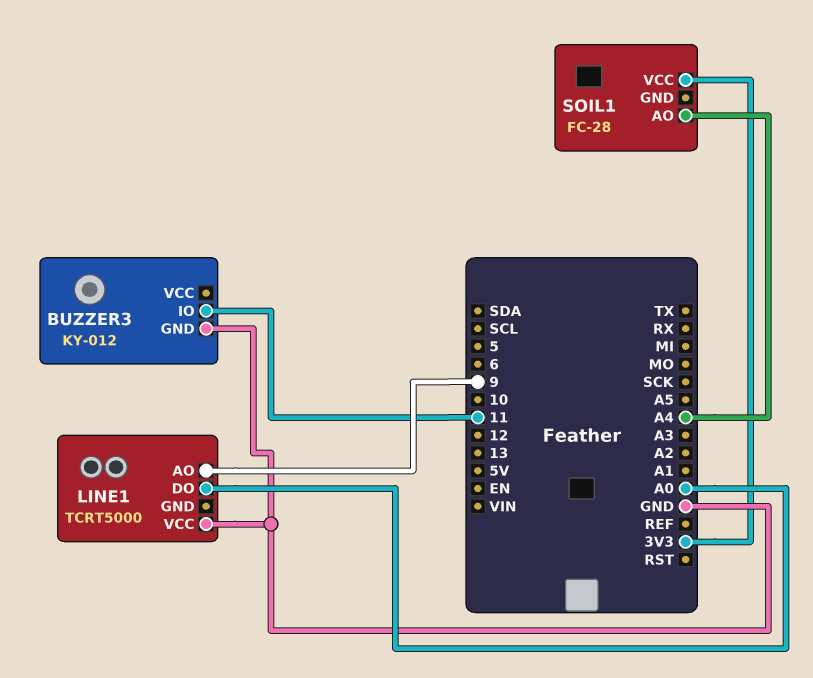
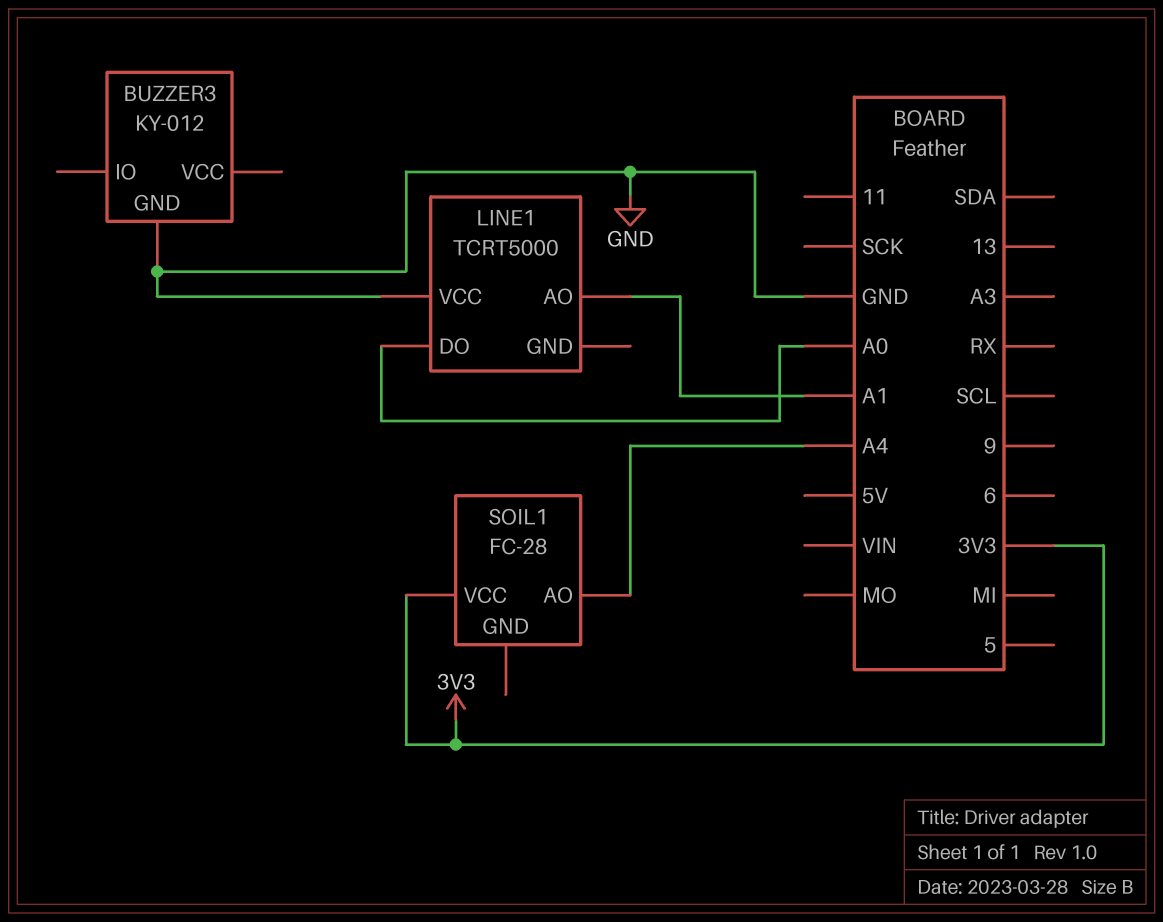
BUZZER3 pin IO: 11 -> none
LINE1 pin AO: 9 -> A1

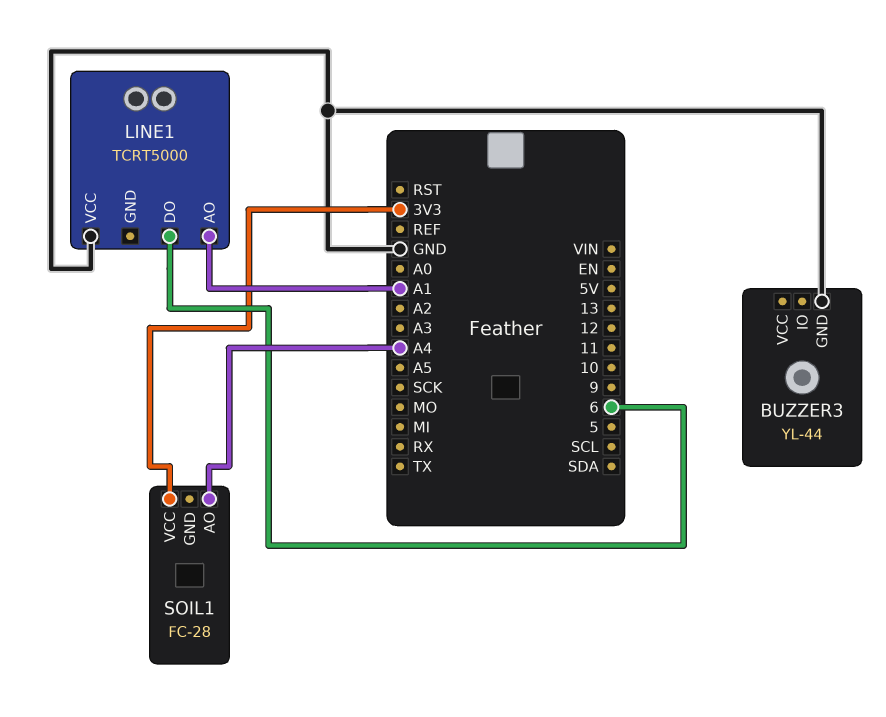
BUZZER3: KY-012 -> YL-44
LINE1 pin DO: A0 -> 6

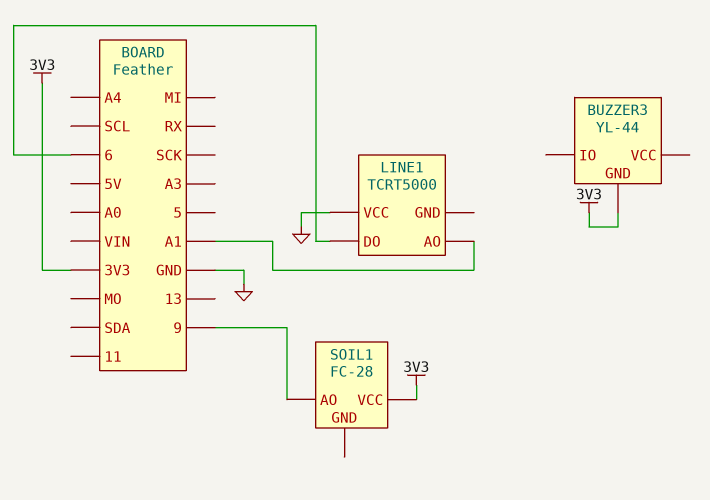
BUZZER3 pin GND: GND -> 3V3
SOIL1 pin AO: A4 -> 9

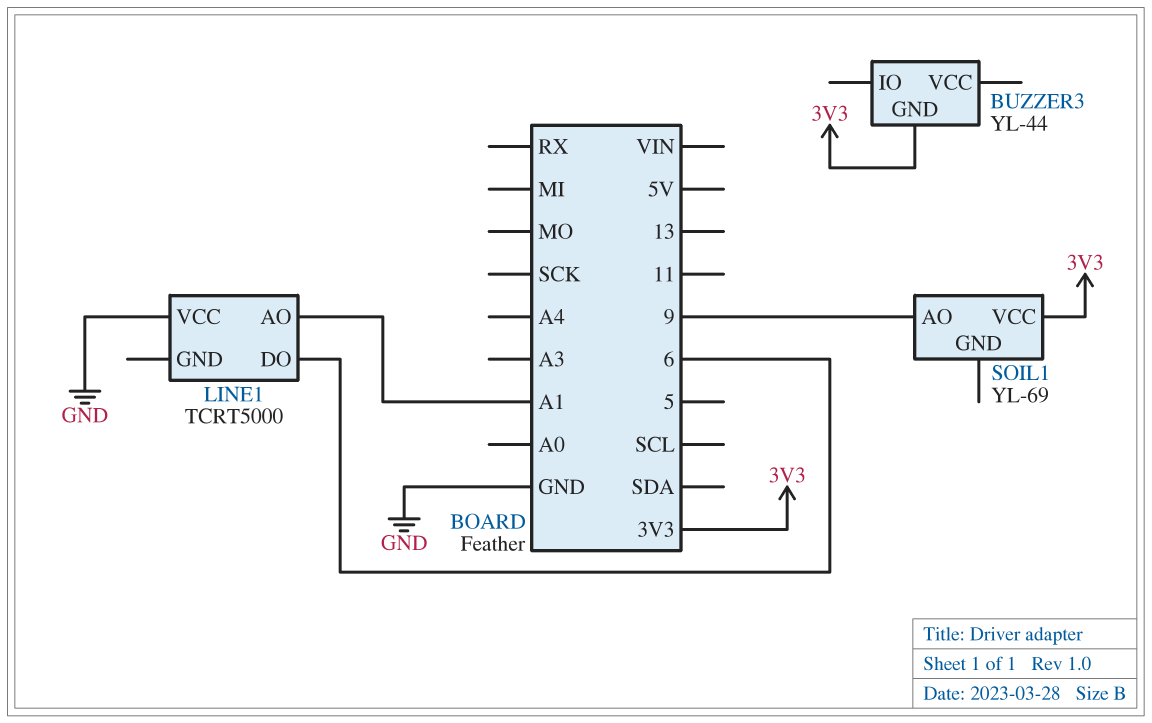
SOIL1: FC-28 -> YL-69

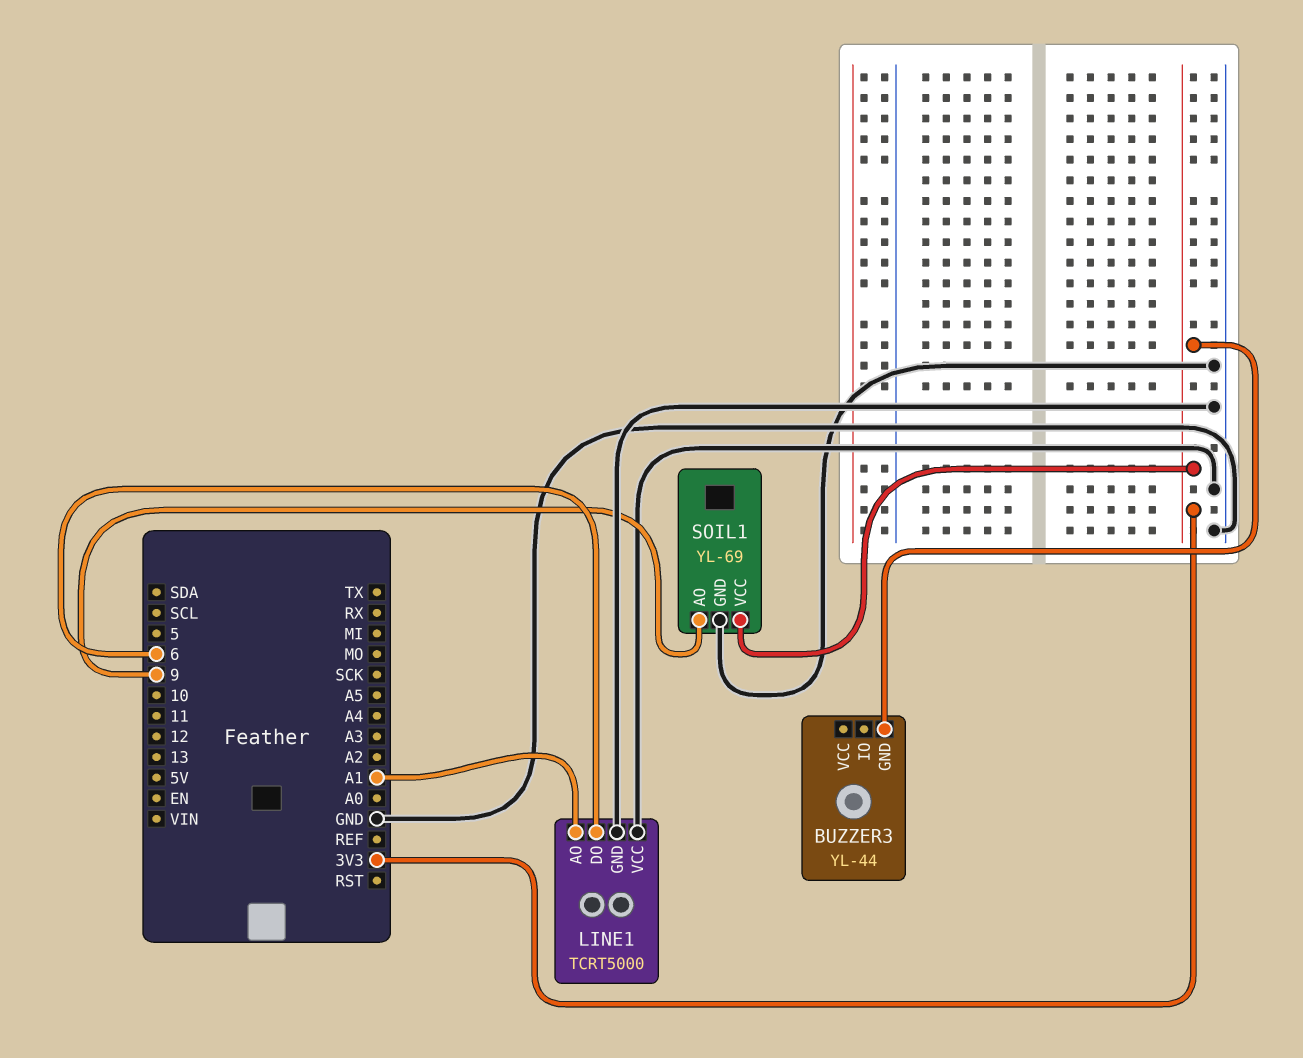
LINE1 pin GND: none -> GND
SOIL1 pin GND: none -> GND

